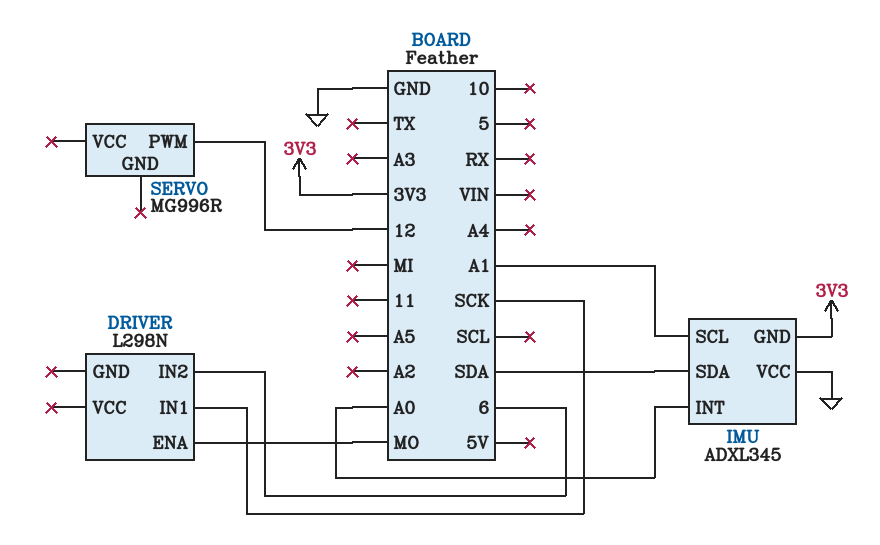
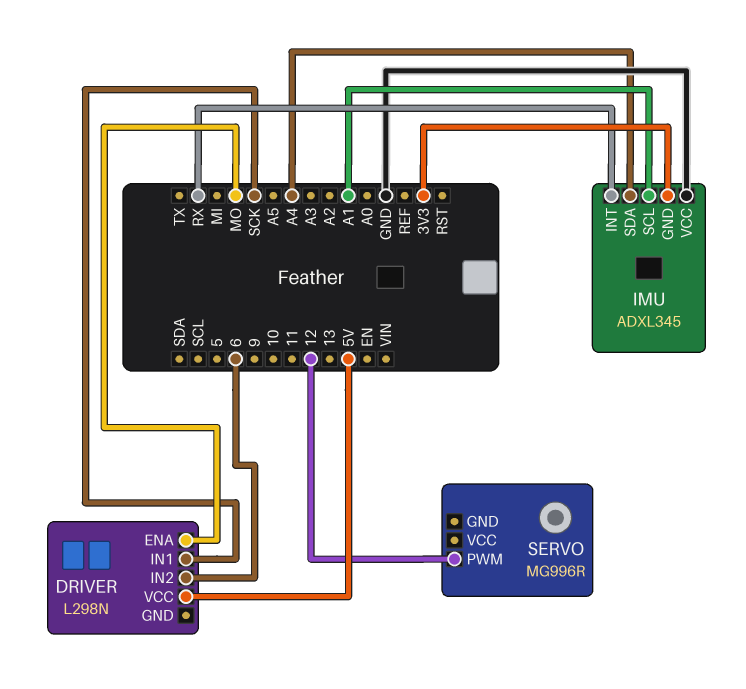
DRIVER pin VCC: none -> 5V
IMU pin INT: A0 -> RX
IMU pin SDA: SDA -> A4

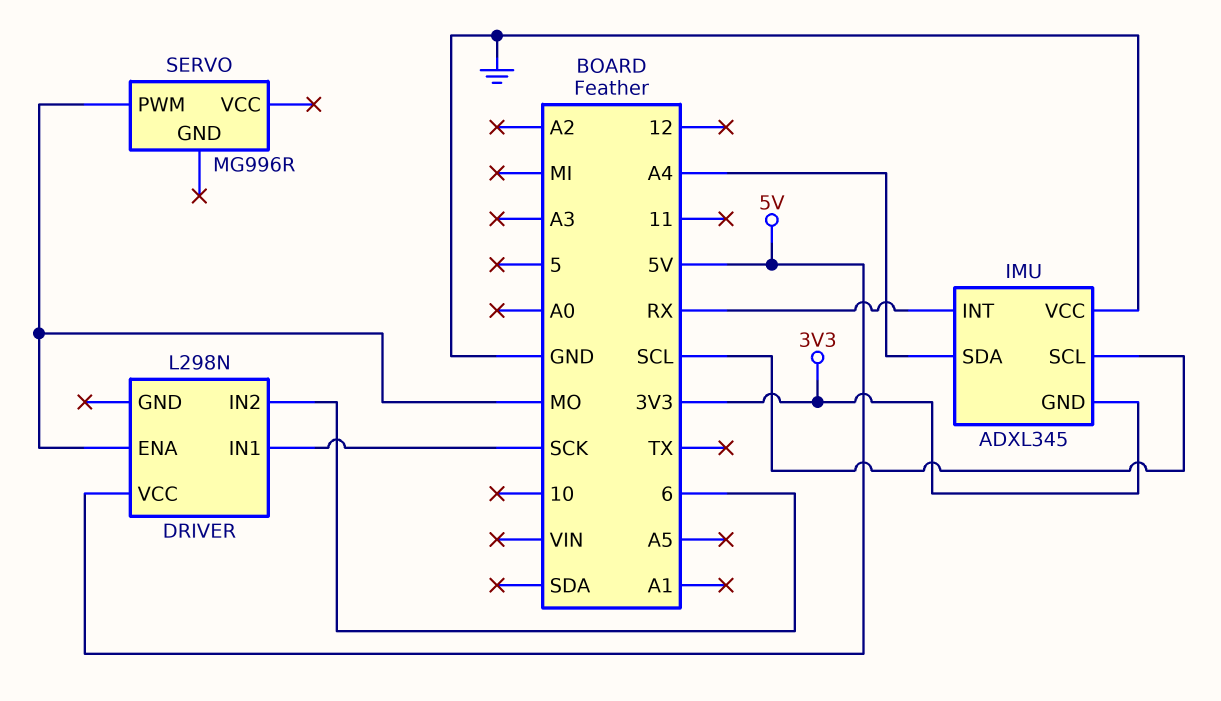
IMU pin SCL: A1 -> SCL
SERVO pin PWM: 12 -> MO

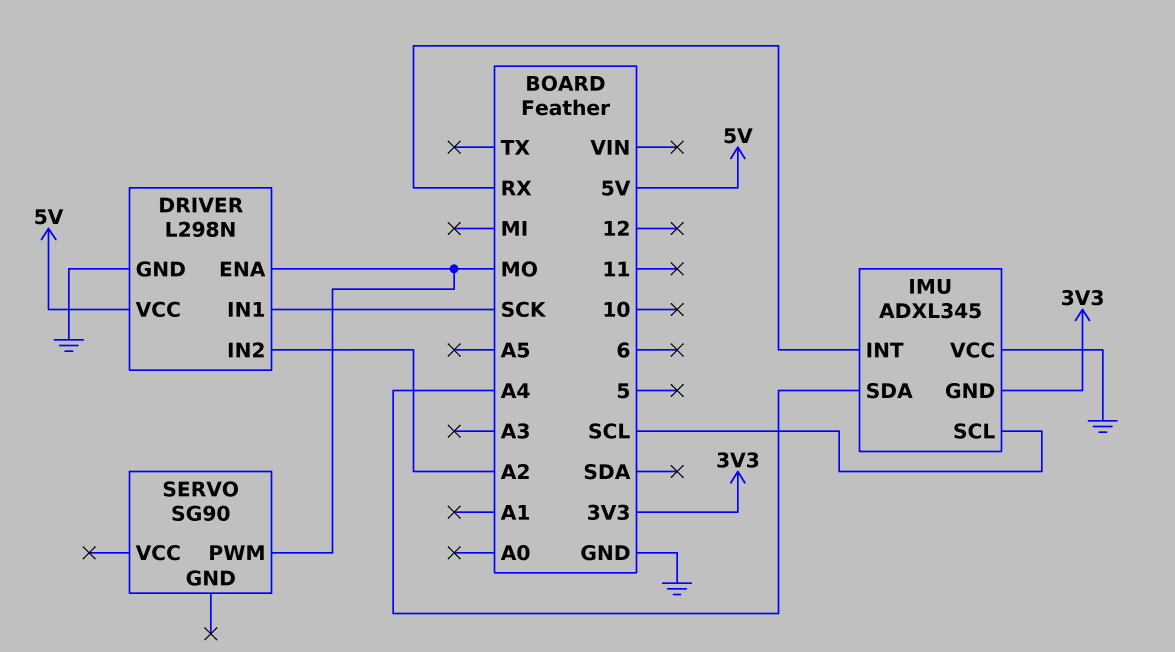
DRIVER pin GND: none -> GND
DRIVER pin IN2: 6 -> A2
SERVO: MG996R -> SG90

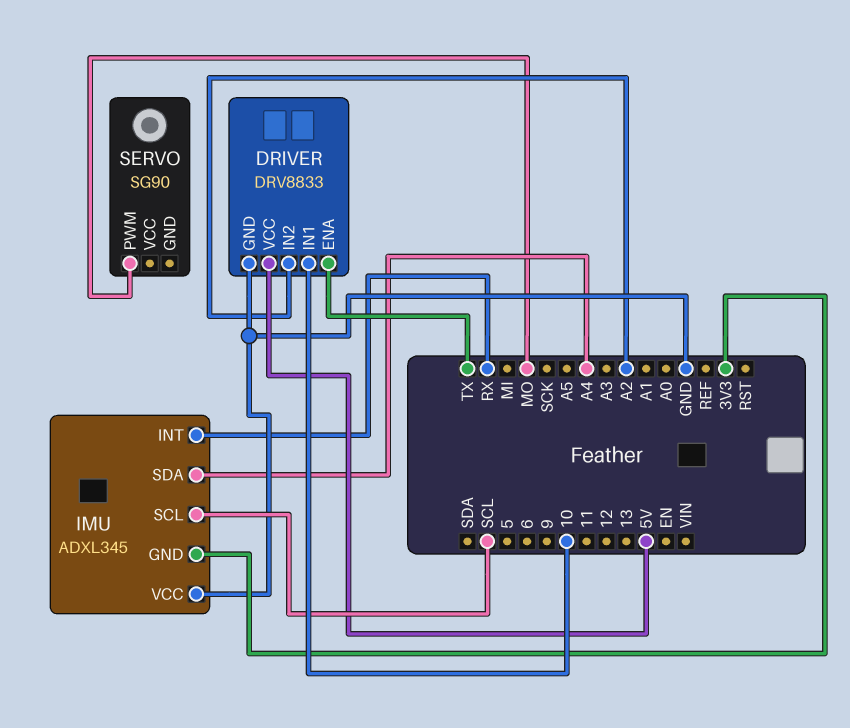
DRIVER: L298N -> DRV8833
DRIVER pin ENA: MO -> TX
DRIVER pin IN1: SCK -> 10

